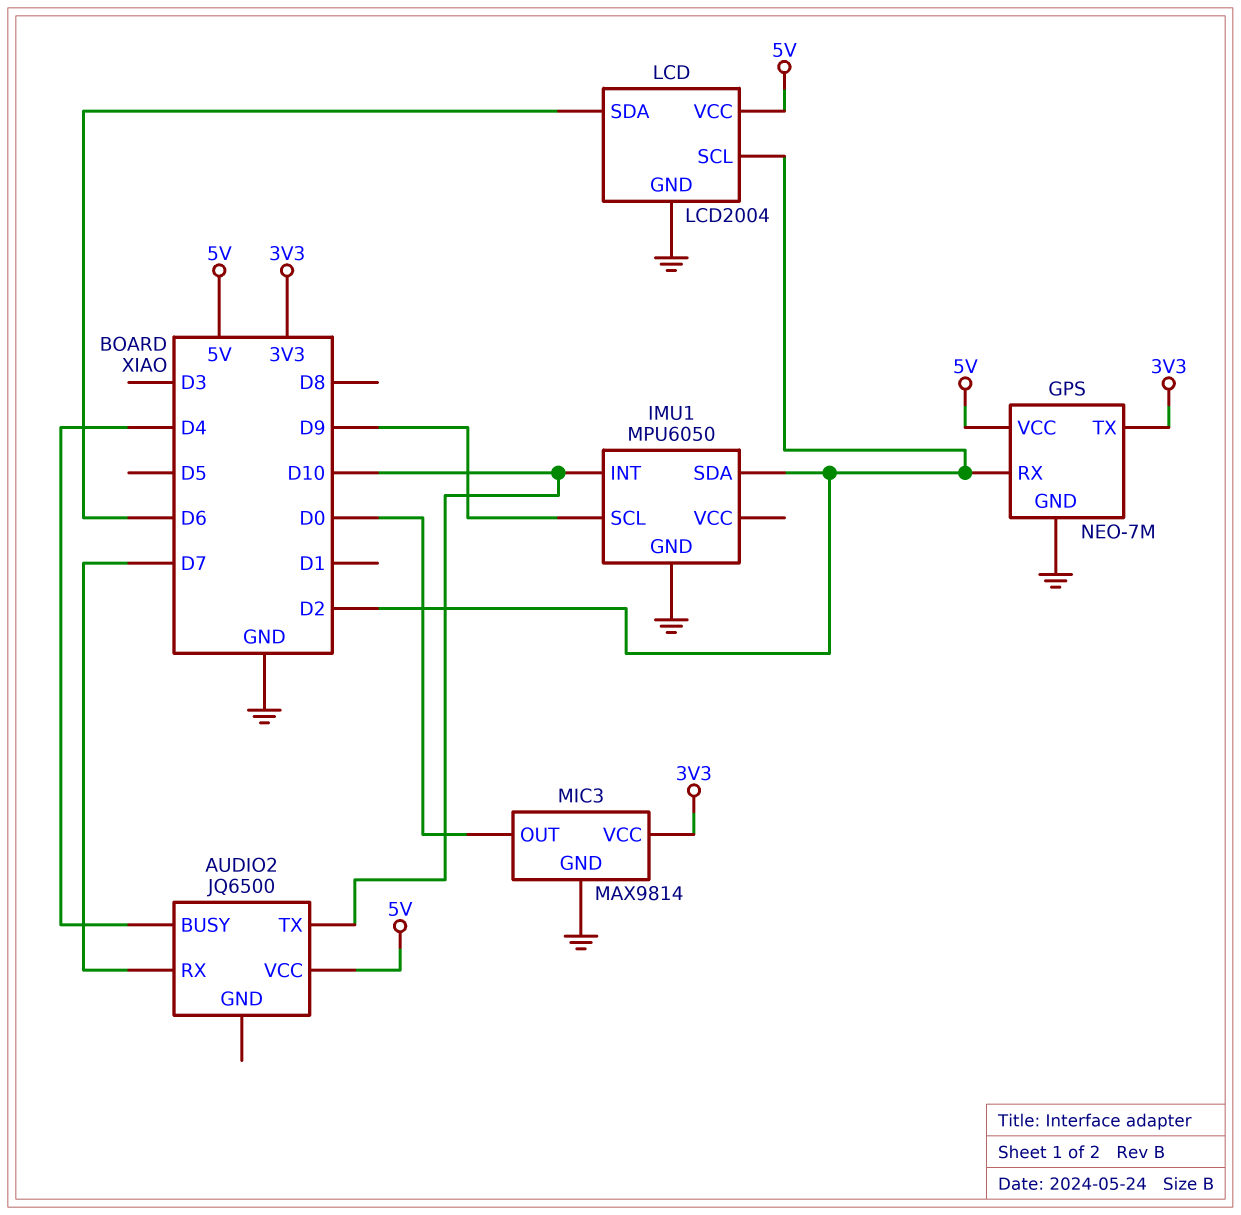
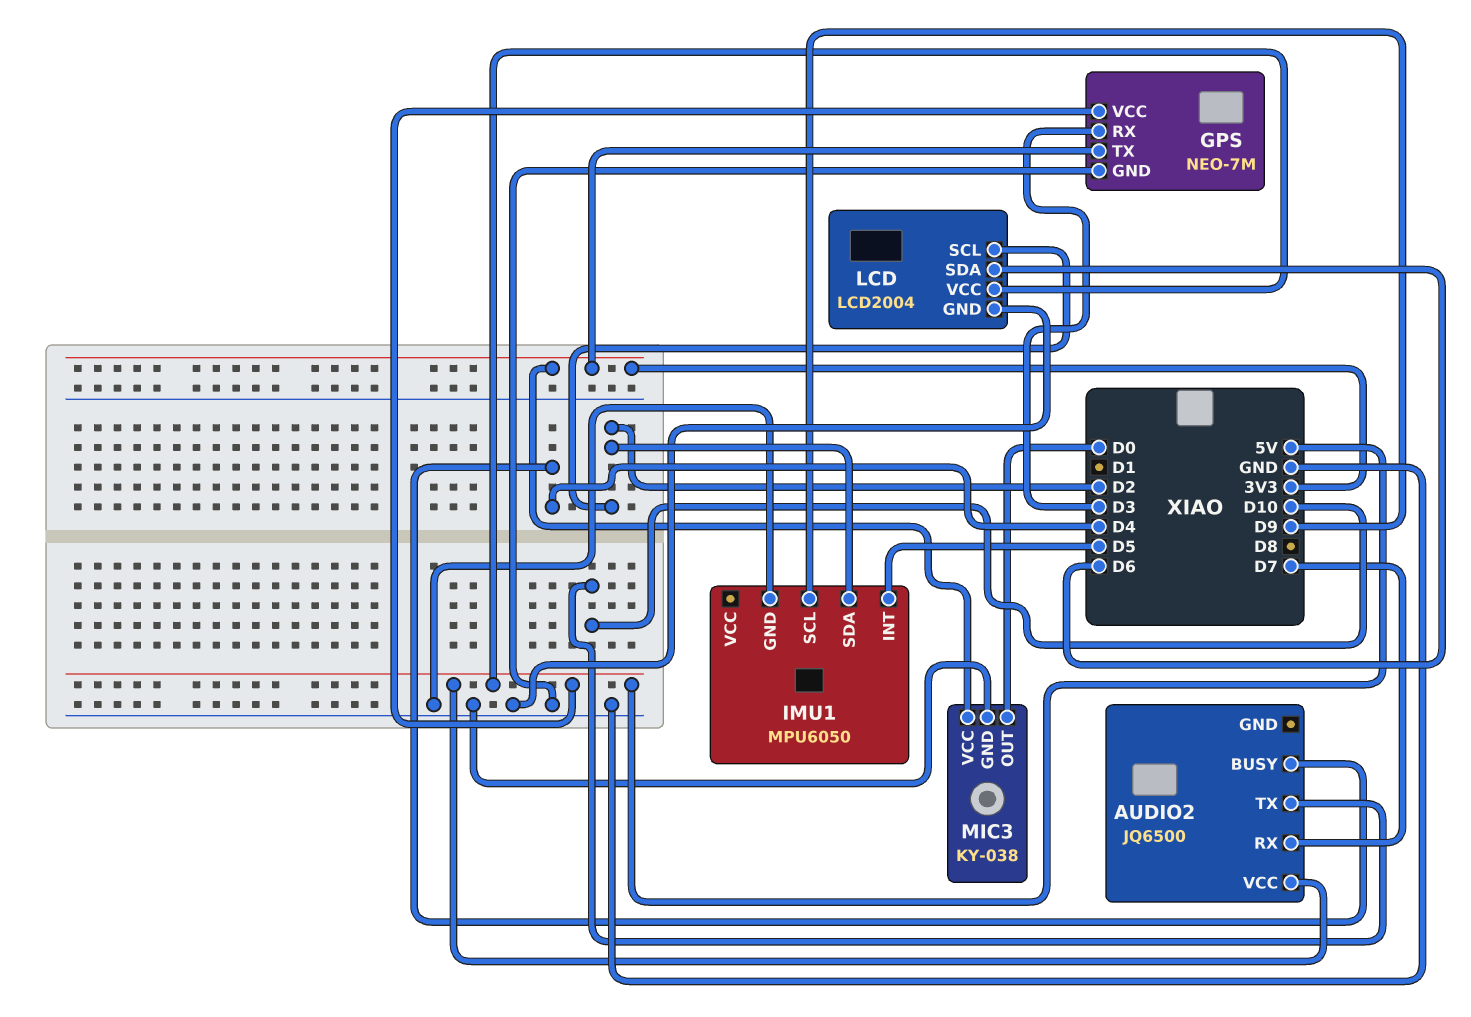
GPS pin RX: D2 -> D3
IMU1 pin INT: D10 -> D5
MIC3: MAX9814 -> KY-038

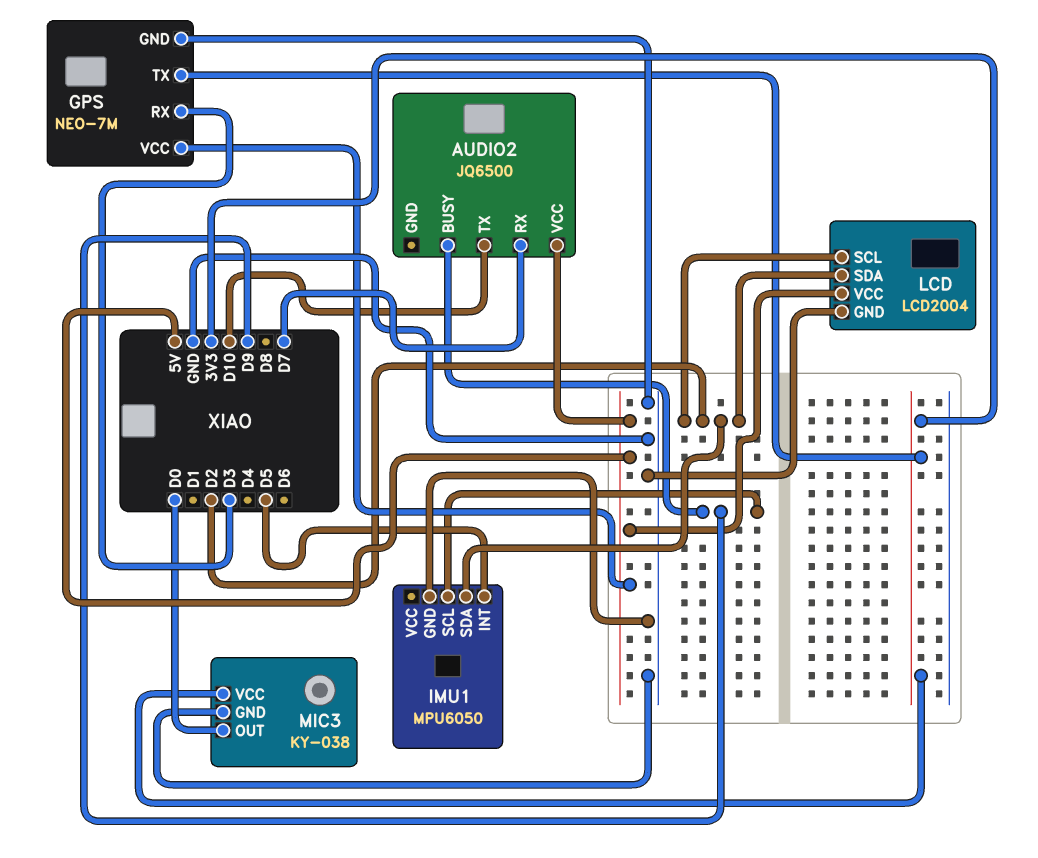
AUDIO2 pin BUSY: D4 -> D9
LCD pin SDA: D6 -> D2

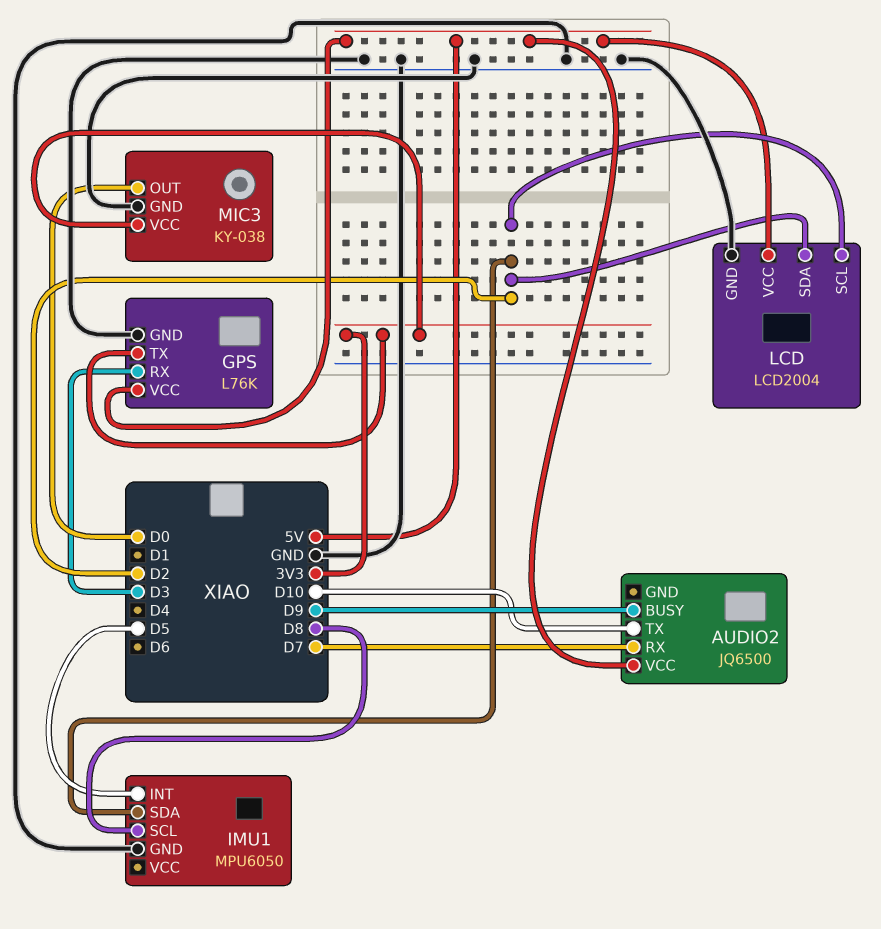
GPS: NEO-7M -> L76K
IMU1 pin SCL: D9 -> D8

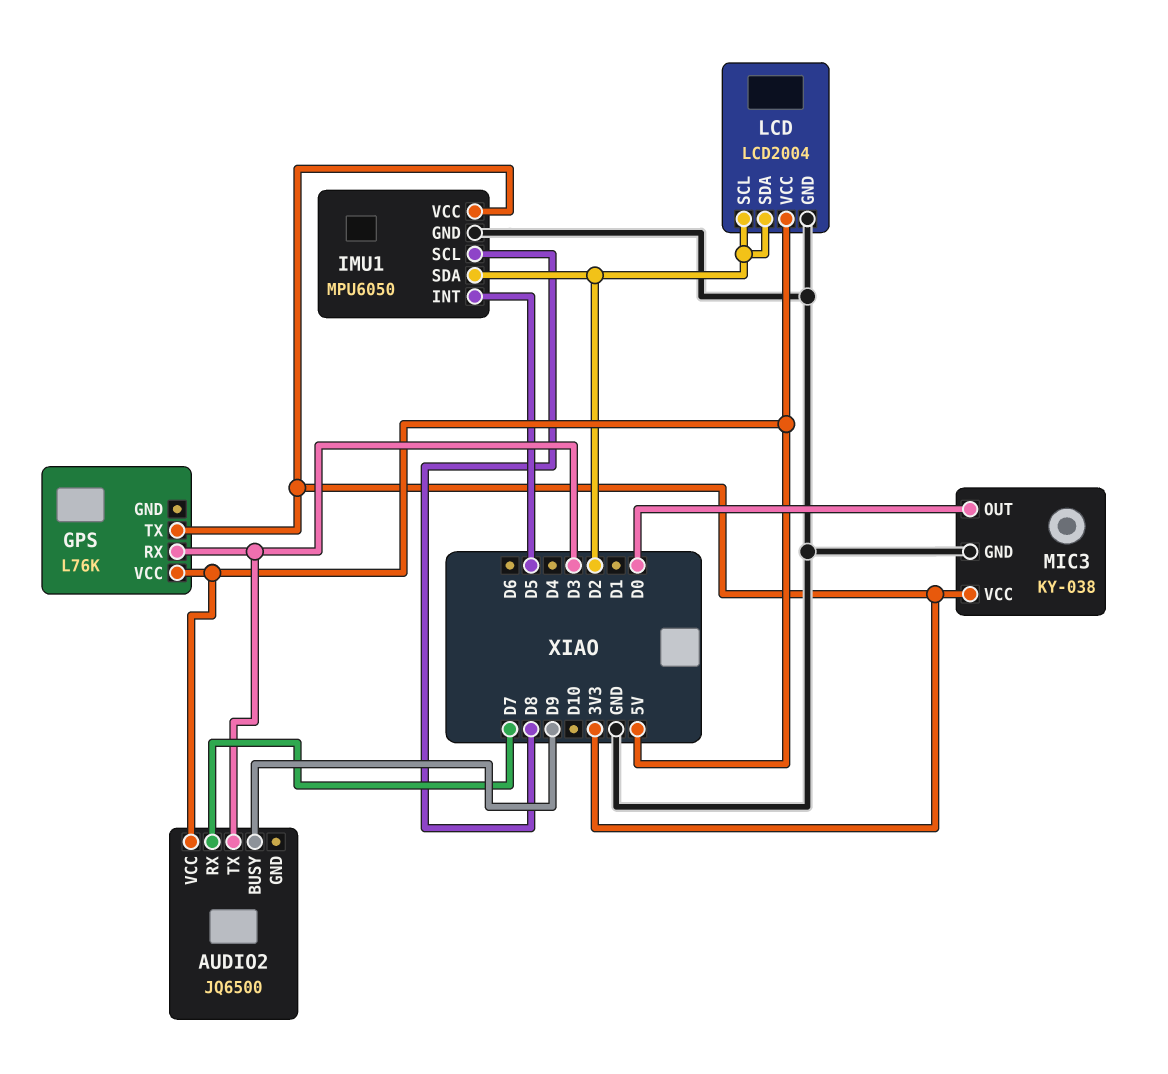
AUDIO2 pin TX: D10 -> D3
GPS pin GND: GND -> none
IMU1 pin VCC: none -> 3V3

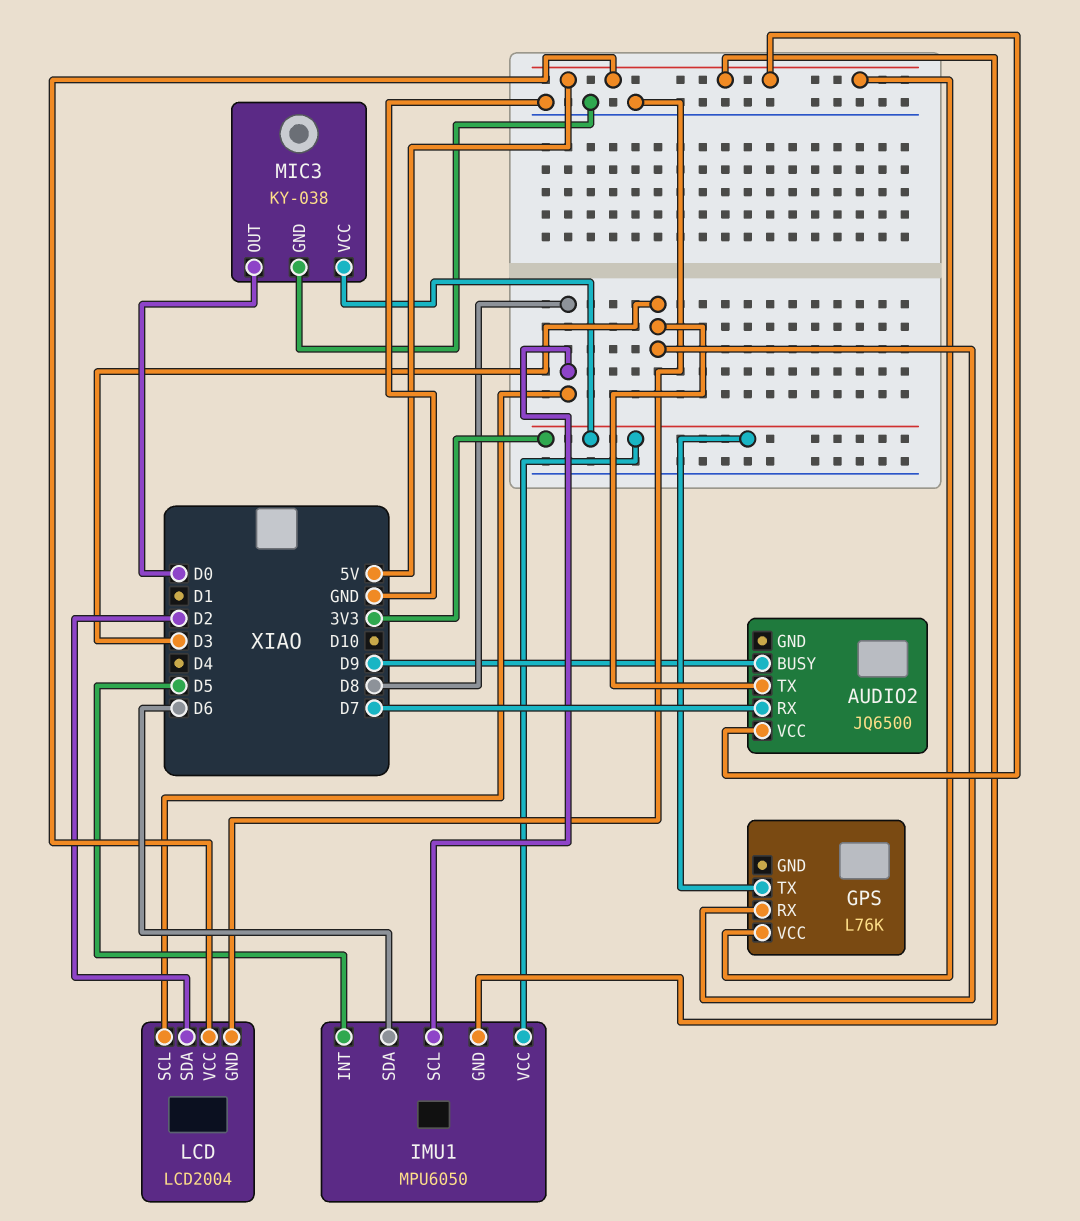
IMU1 pin GND: GND -> 5V
IMU1 pin SDA: D2 -> D6
LCD pin SCL: D2 -> D8

